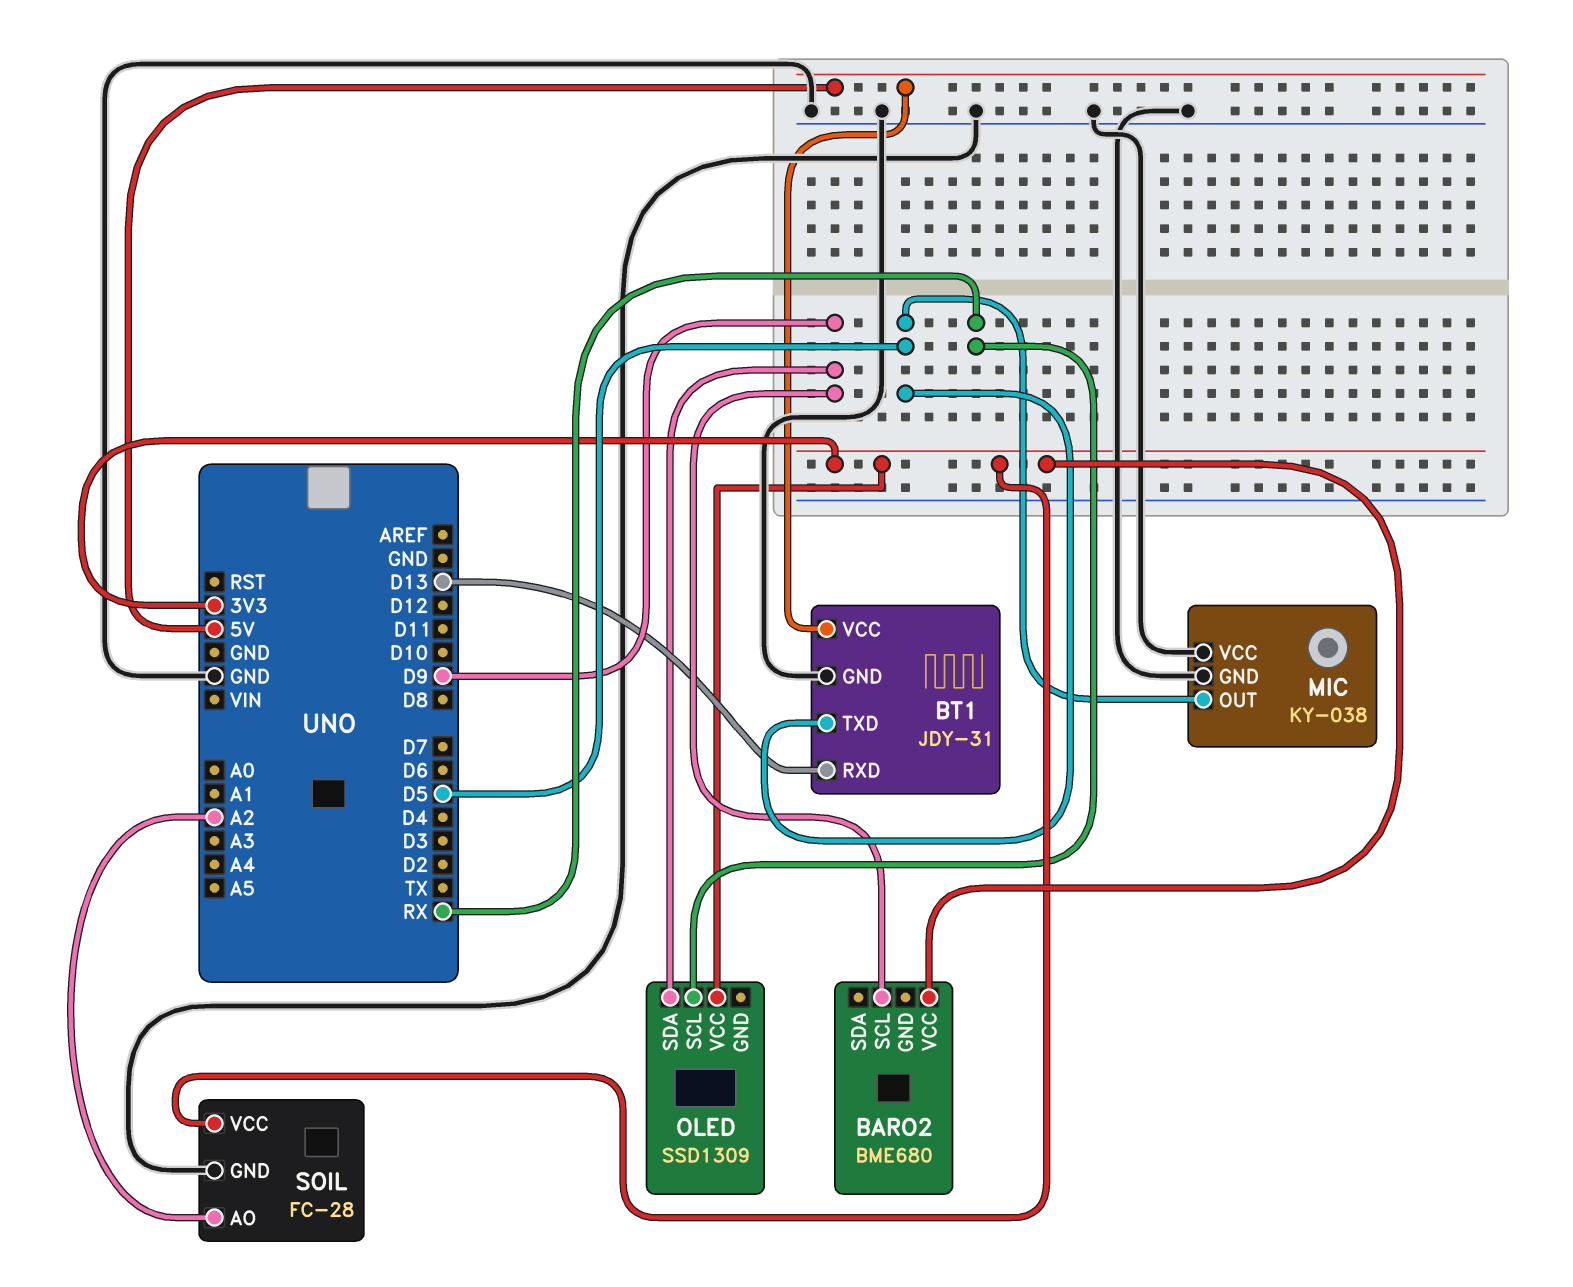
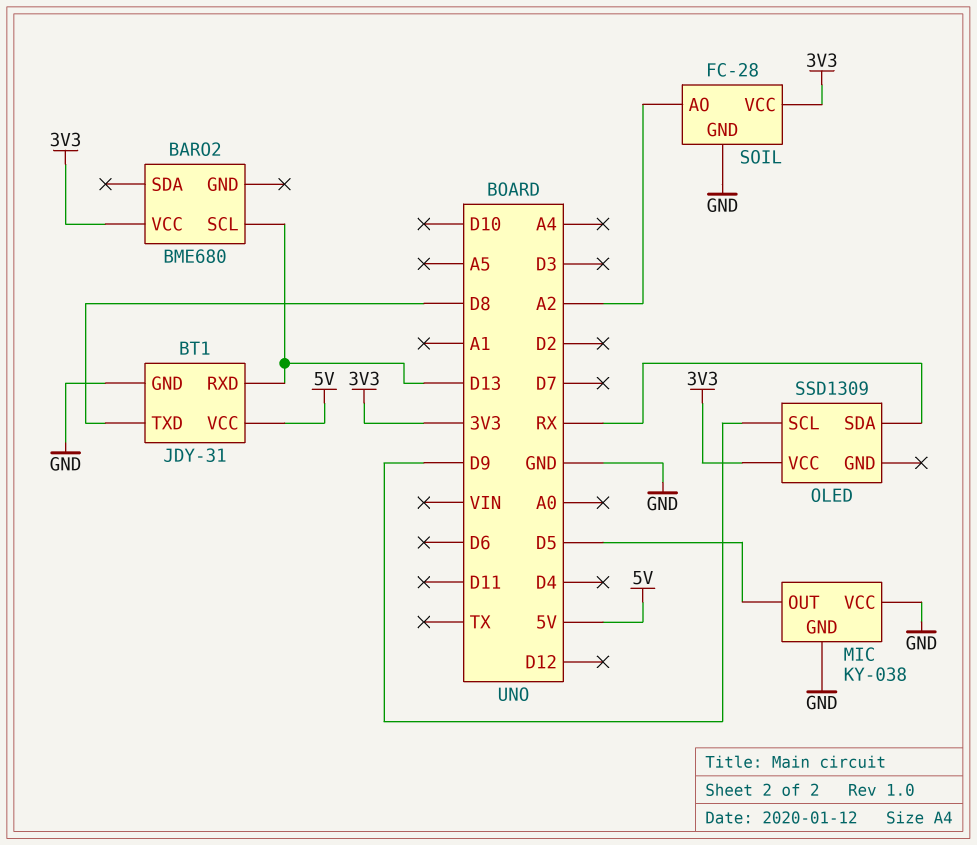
BARO2 pin SCL: D9 -> D13
BT1 pin TXD: D5 -> D8
OLED pin SCL: RX -> D9
OLED pin SDA: D9 -> RX

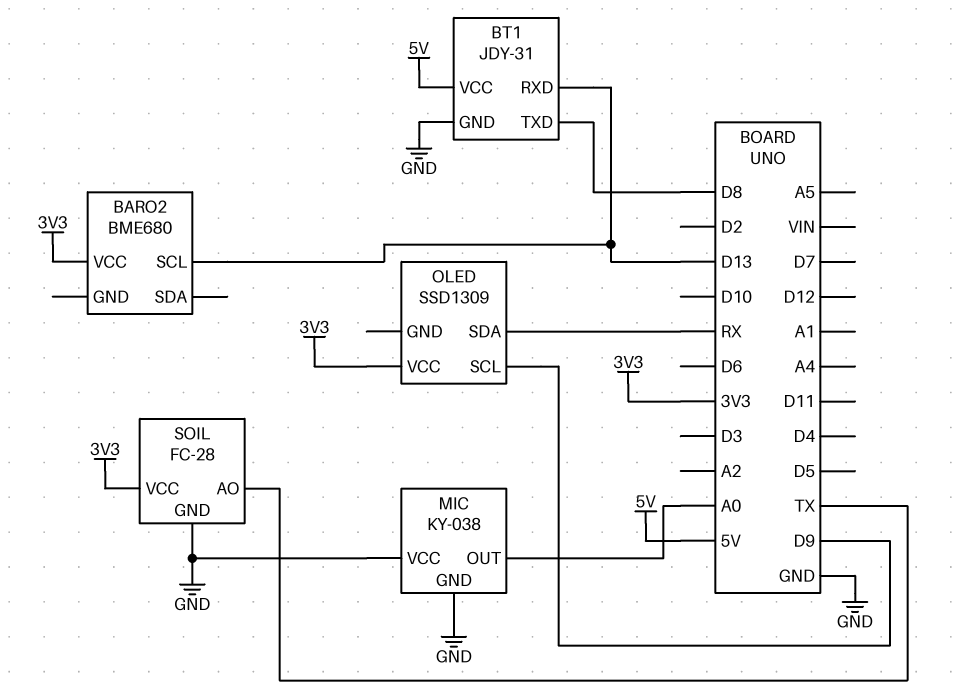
MIC pin OUT: D5 -> A0
SOIL pin AO: A2 -> TX

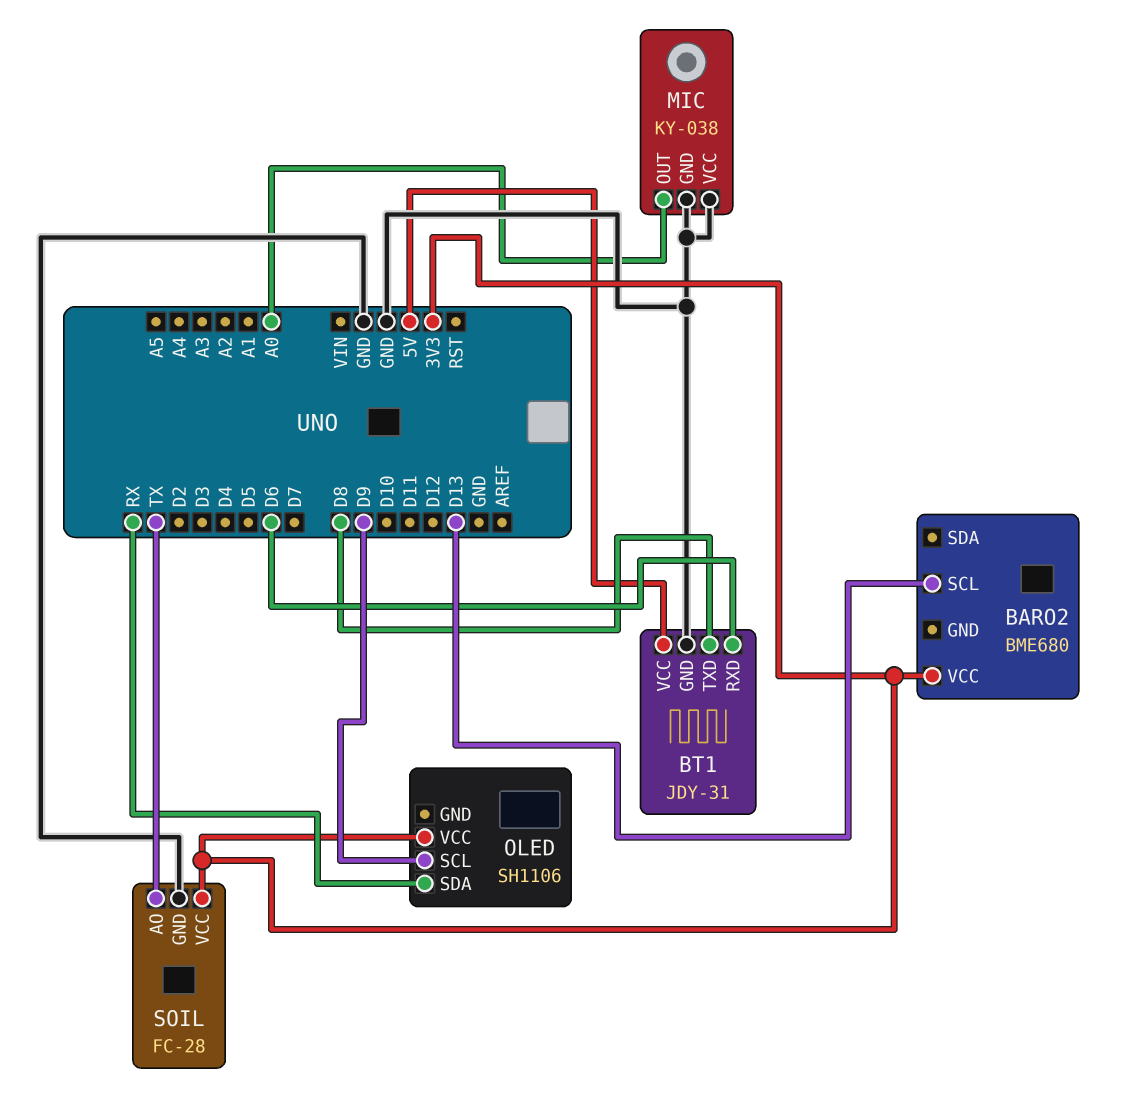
BT1 pin RXD: D13 -> D6
OLED: SSD1309 -> SH1106

